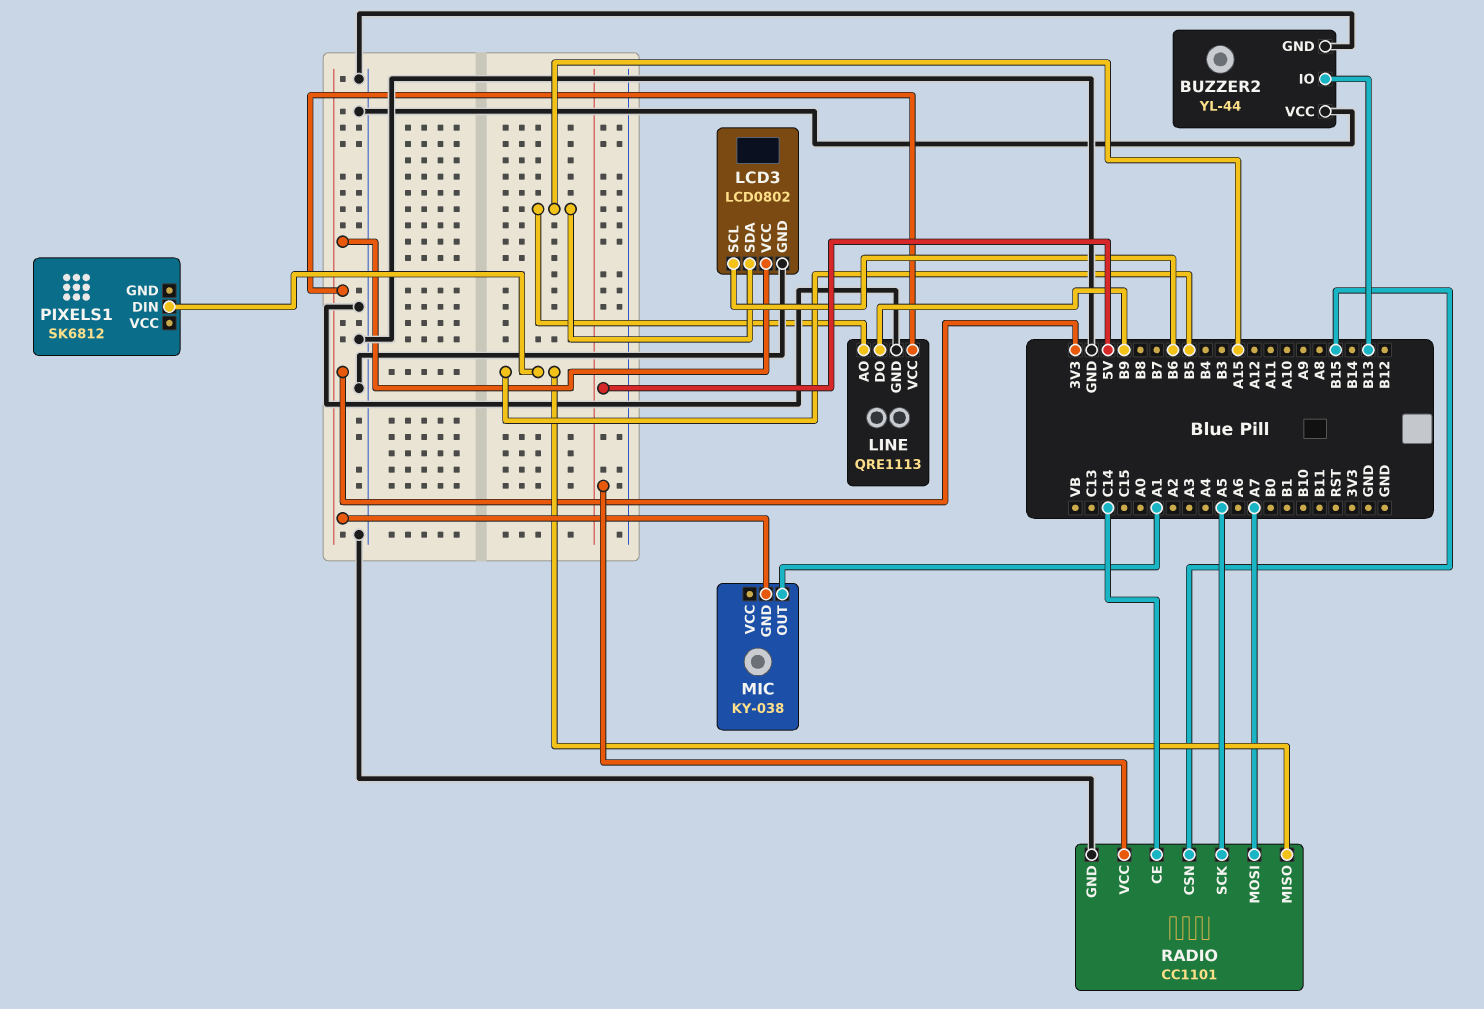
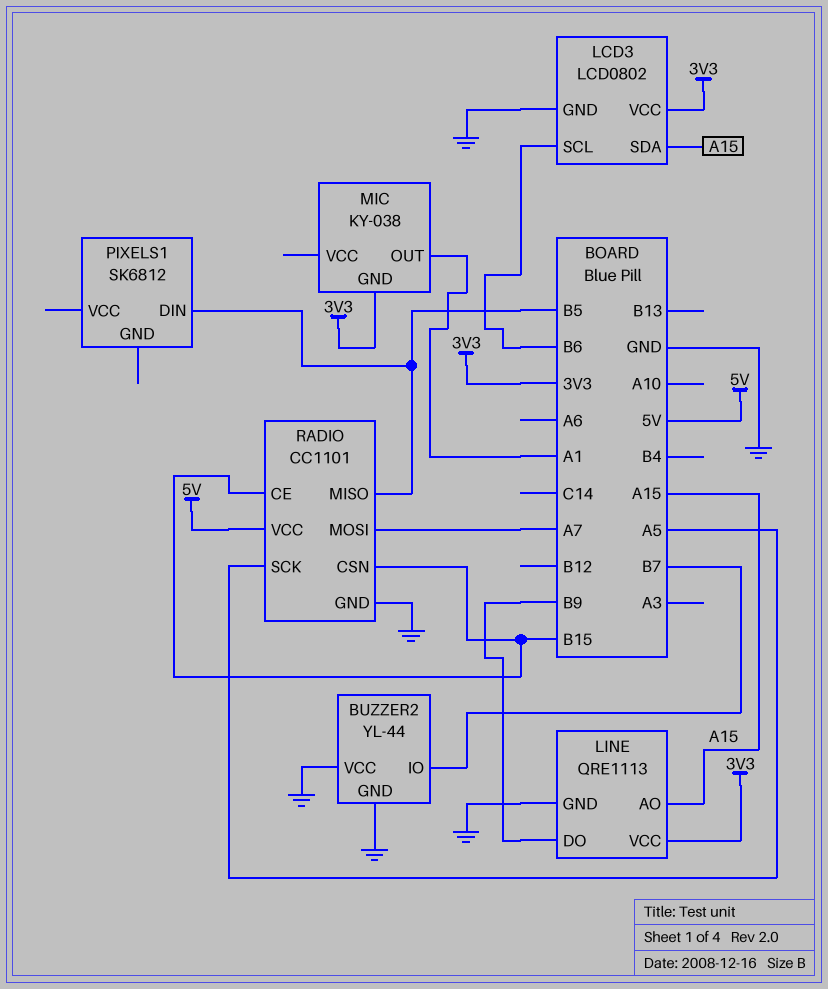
BUZZER2 pin IO: B13 -> B7
RADIO pin CE: C14 -> B15

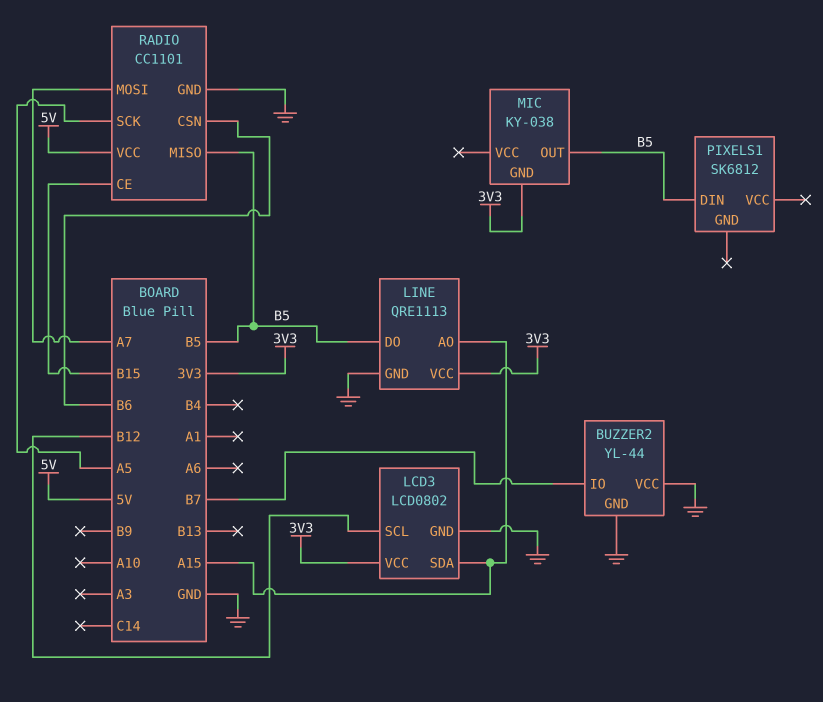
LCD3 pin SCL: B6 -> B12
LINE pin DO: B9 -> B5
MIC pin OUT: A1 -> B5
RADIO pin CSN: B15 -> B6

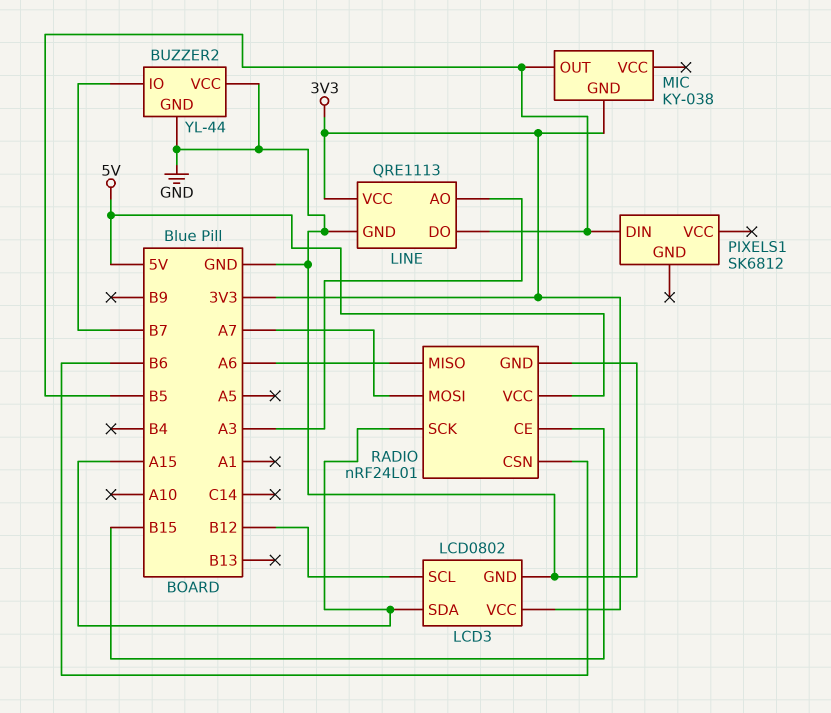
LINE pin AO: A15 -> A3
RADIO: CC1101 -> nRF24L01
RADIO pin MISO: B5 -> A6
RADIO pin SCK: A5 -> A15

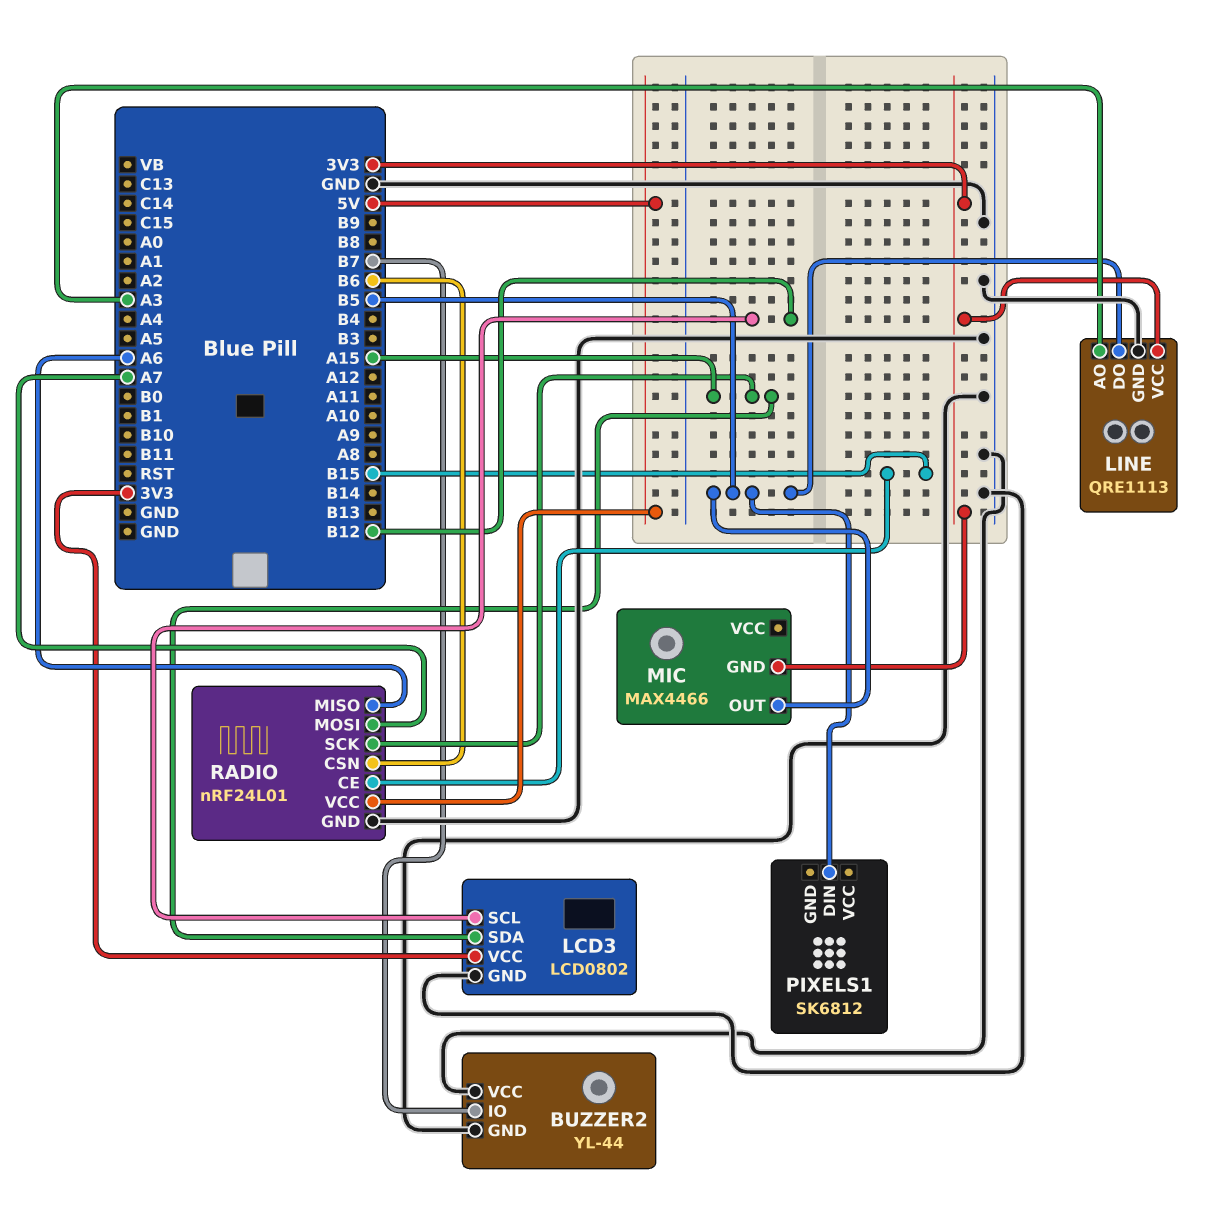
MIC: KY-038 -> MAX4466

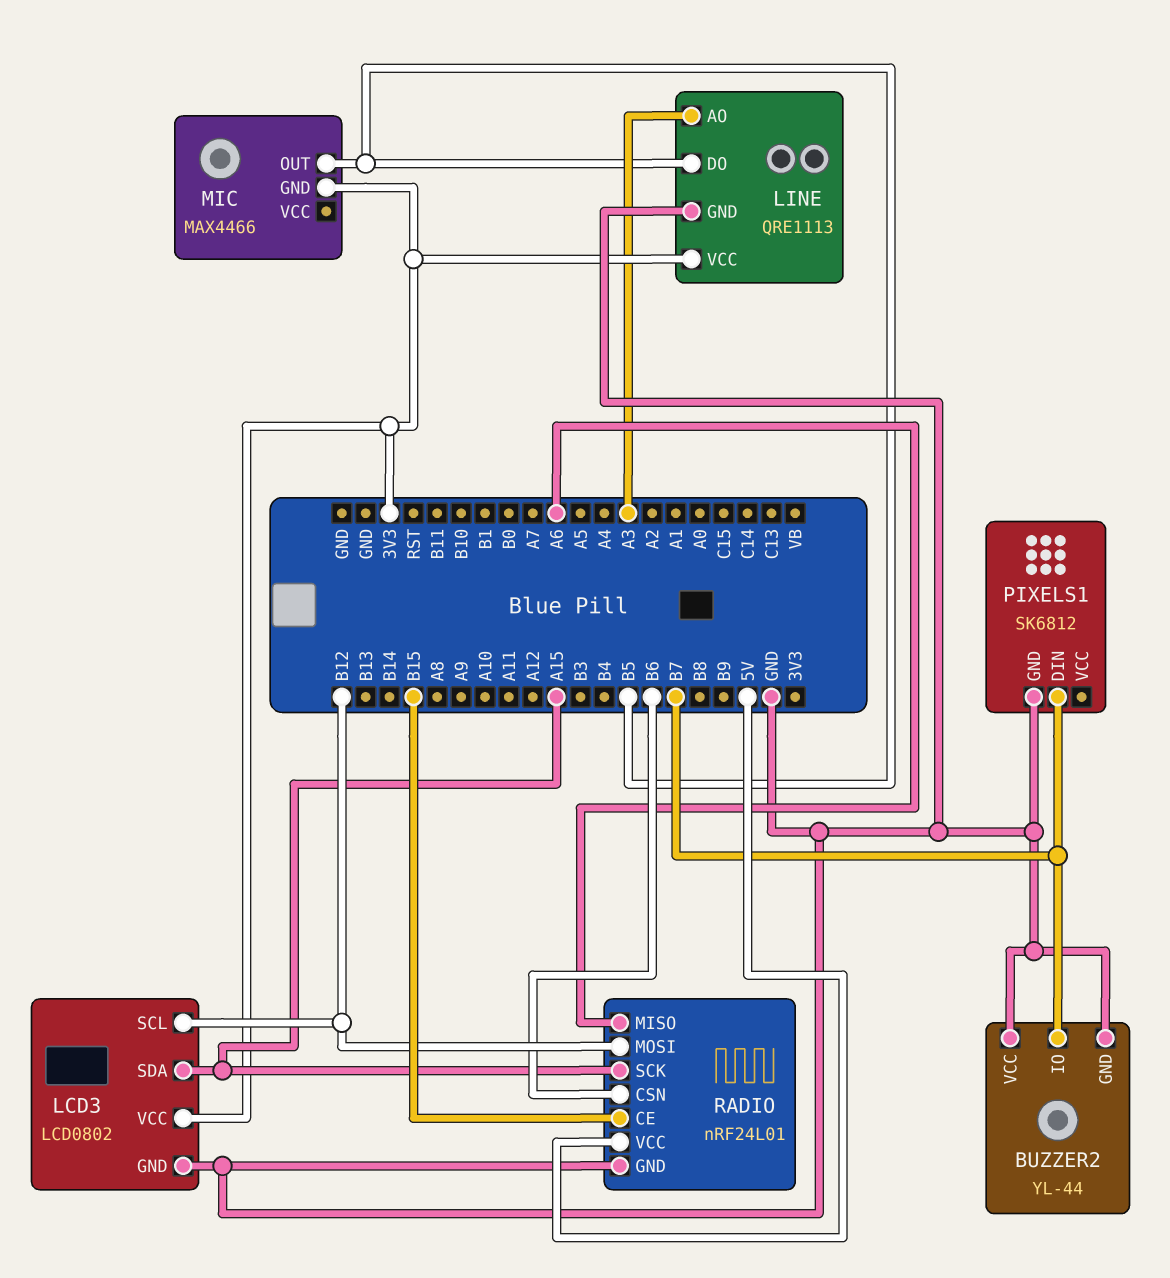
PIXELS1 pin DIN: B5 -> B7
PIXELS1 pin GND: none -> GND
RADIO pin MOSI: A7 -> B12

